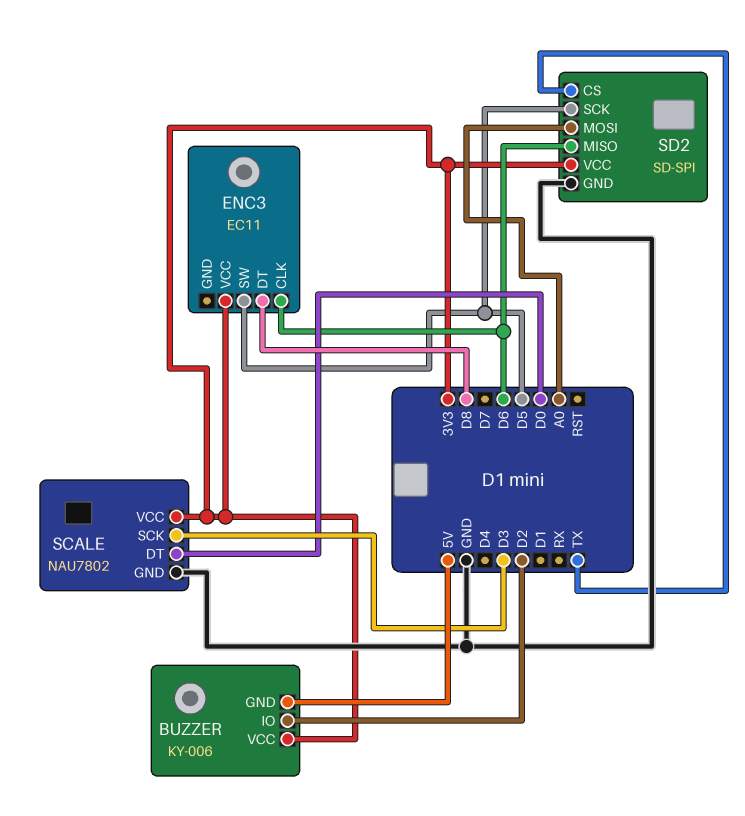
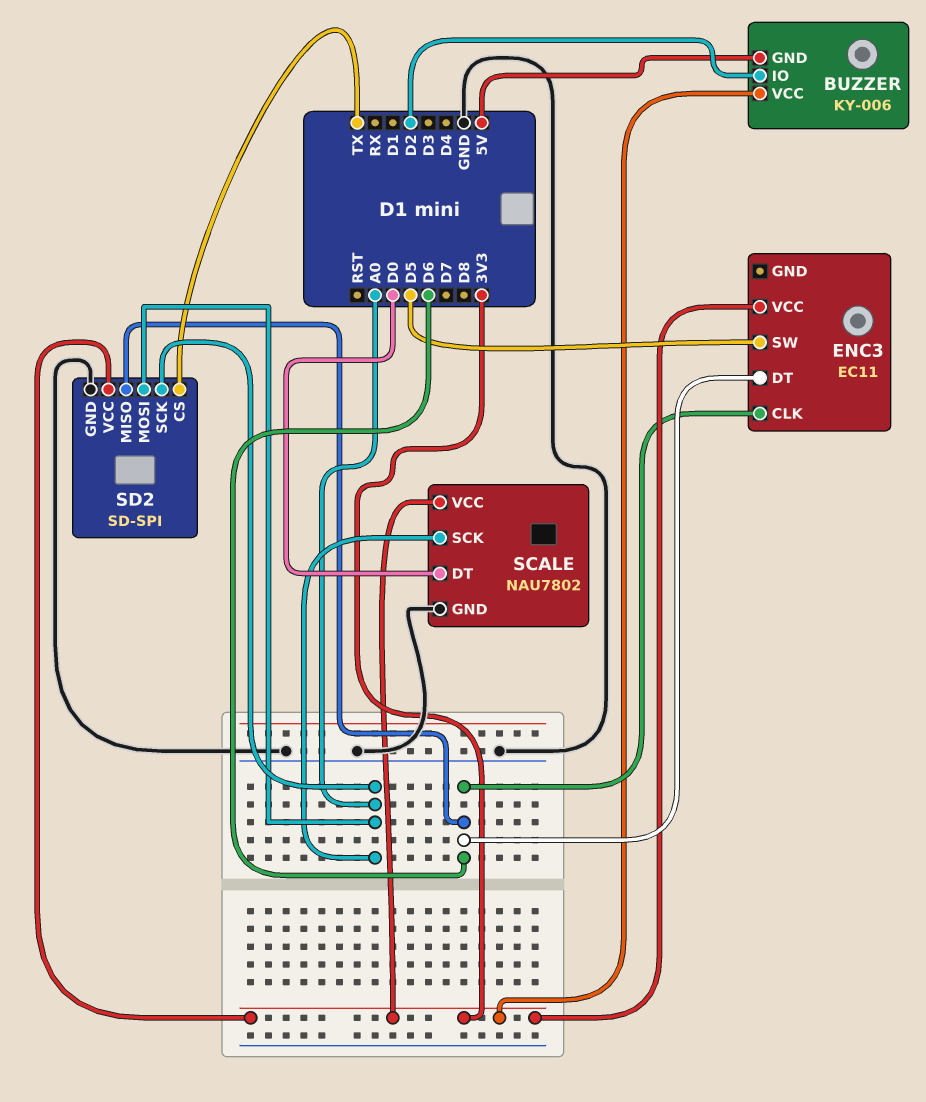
ENC3 pin DT: D8 -> D6
SCALE pin SCK: D3 -> A0
SD2 pin SCK: D5 -> A0

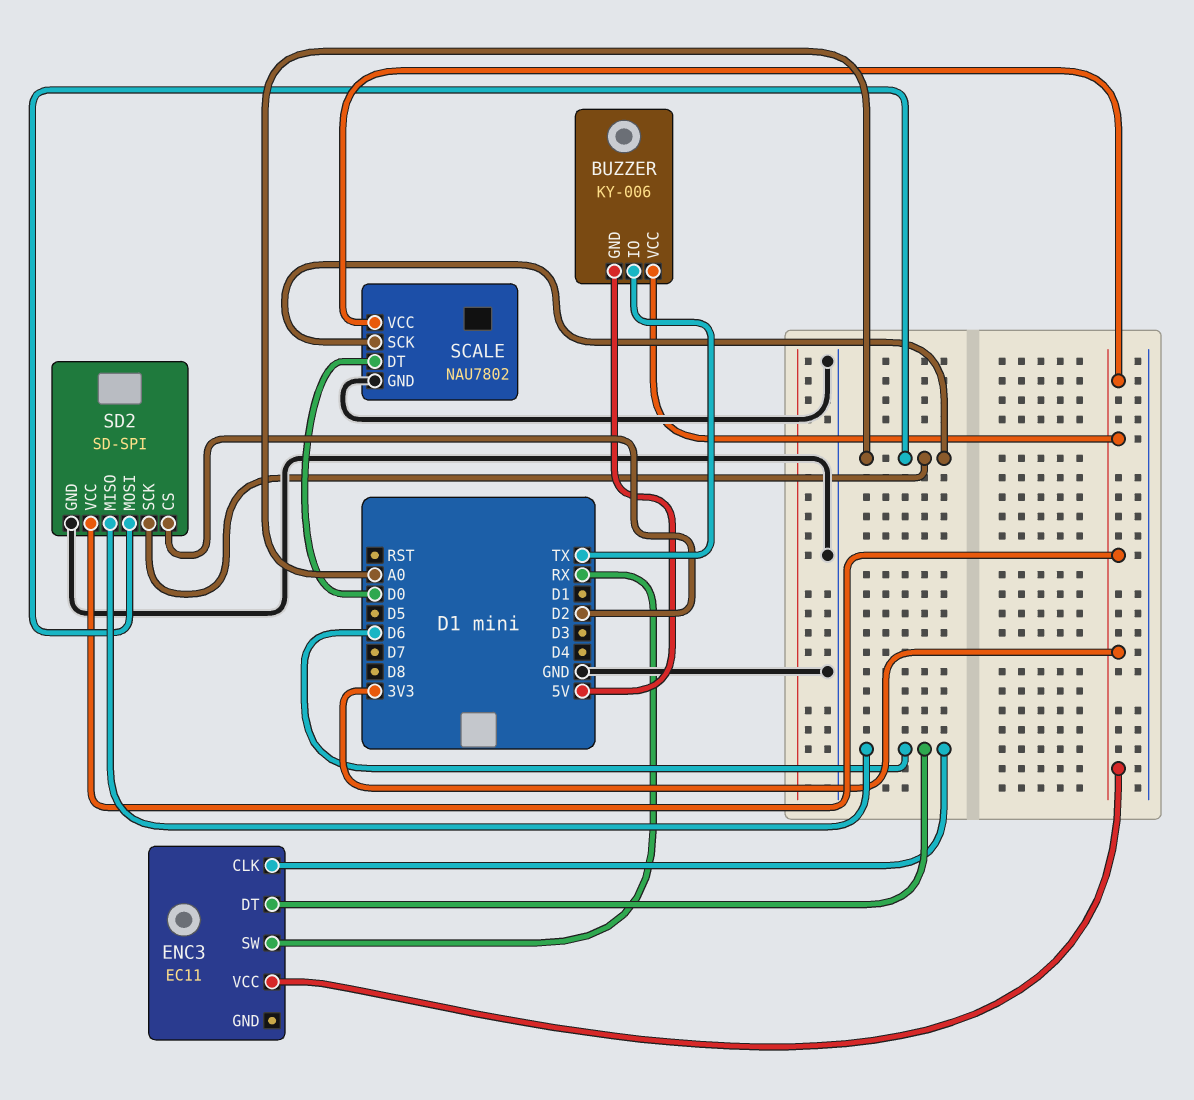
BUZZER pin IO: D2 -> TX
ENC3 pin SW: D5 -> RX
SD2 pin CS: TX -> D2

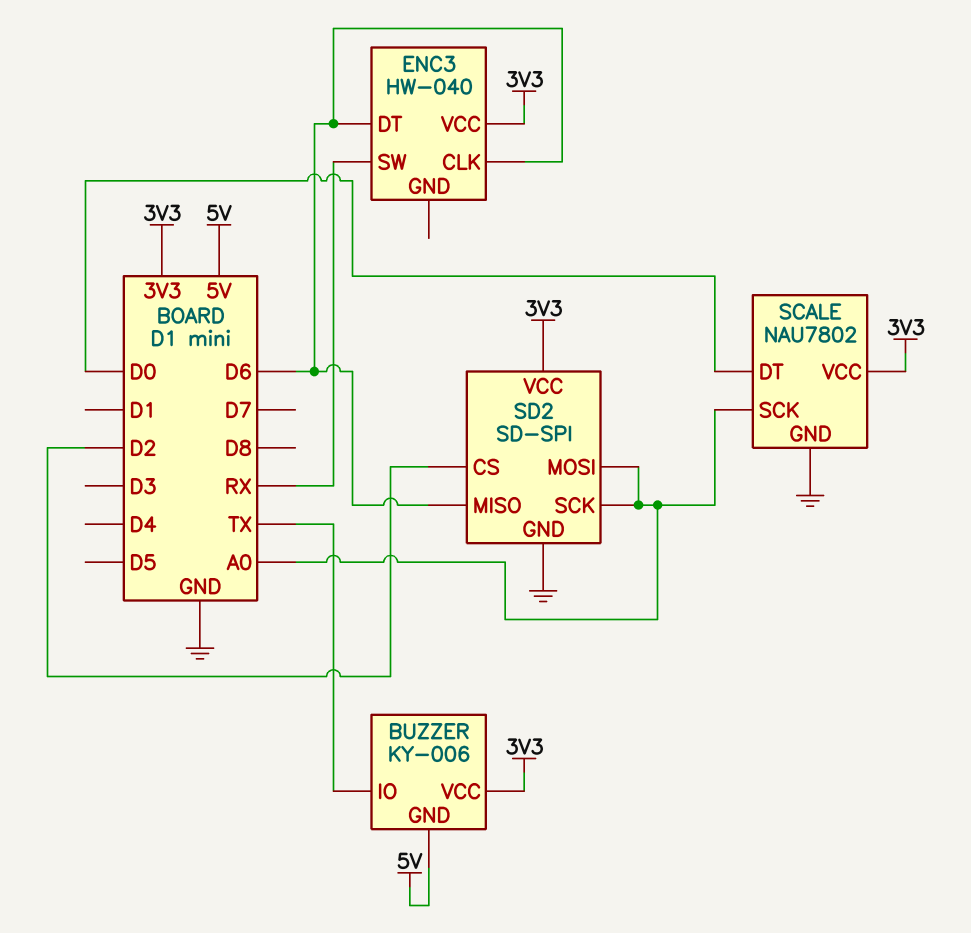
ENC3: EC11 -> HW-040

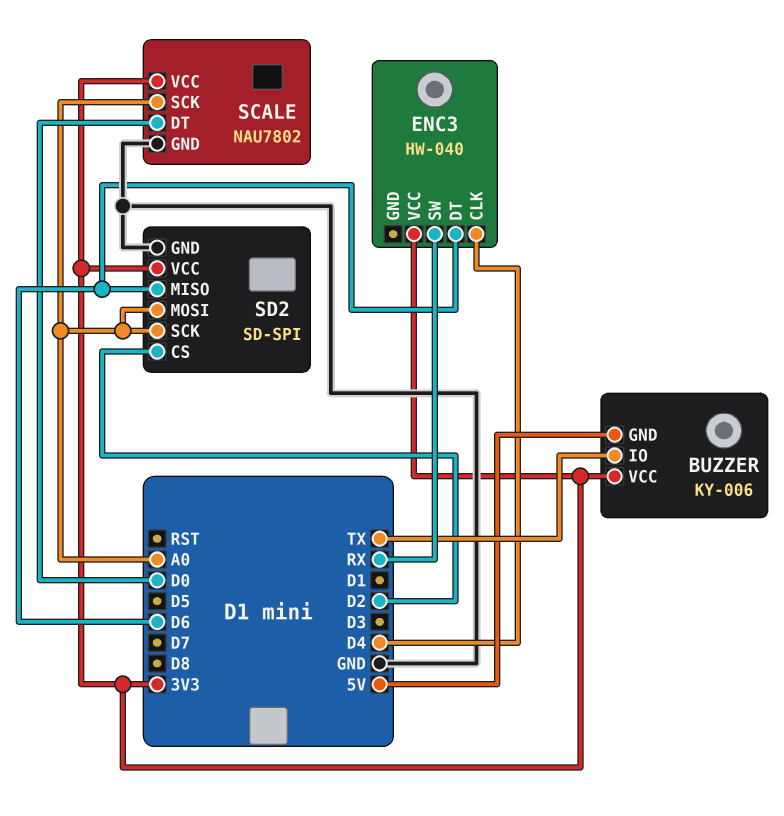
ENC3 pin CLK: D6 -> D4

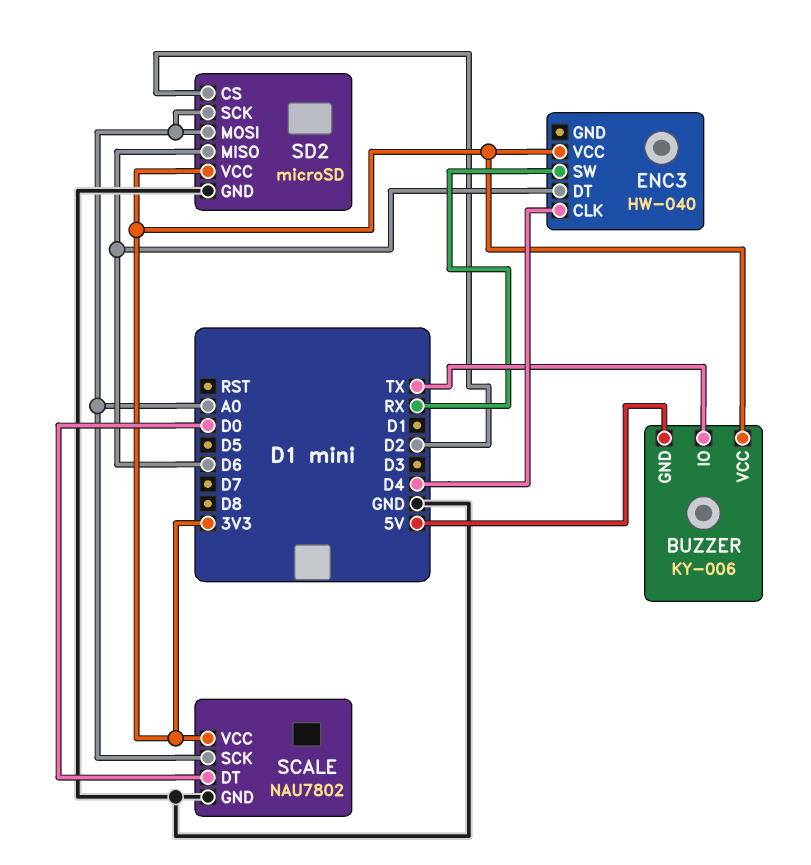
SD2: SD-SPI -> microSD

